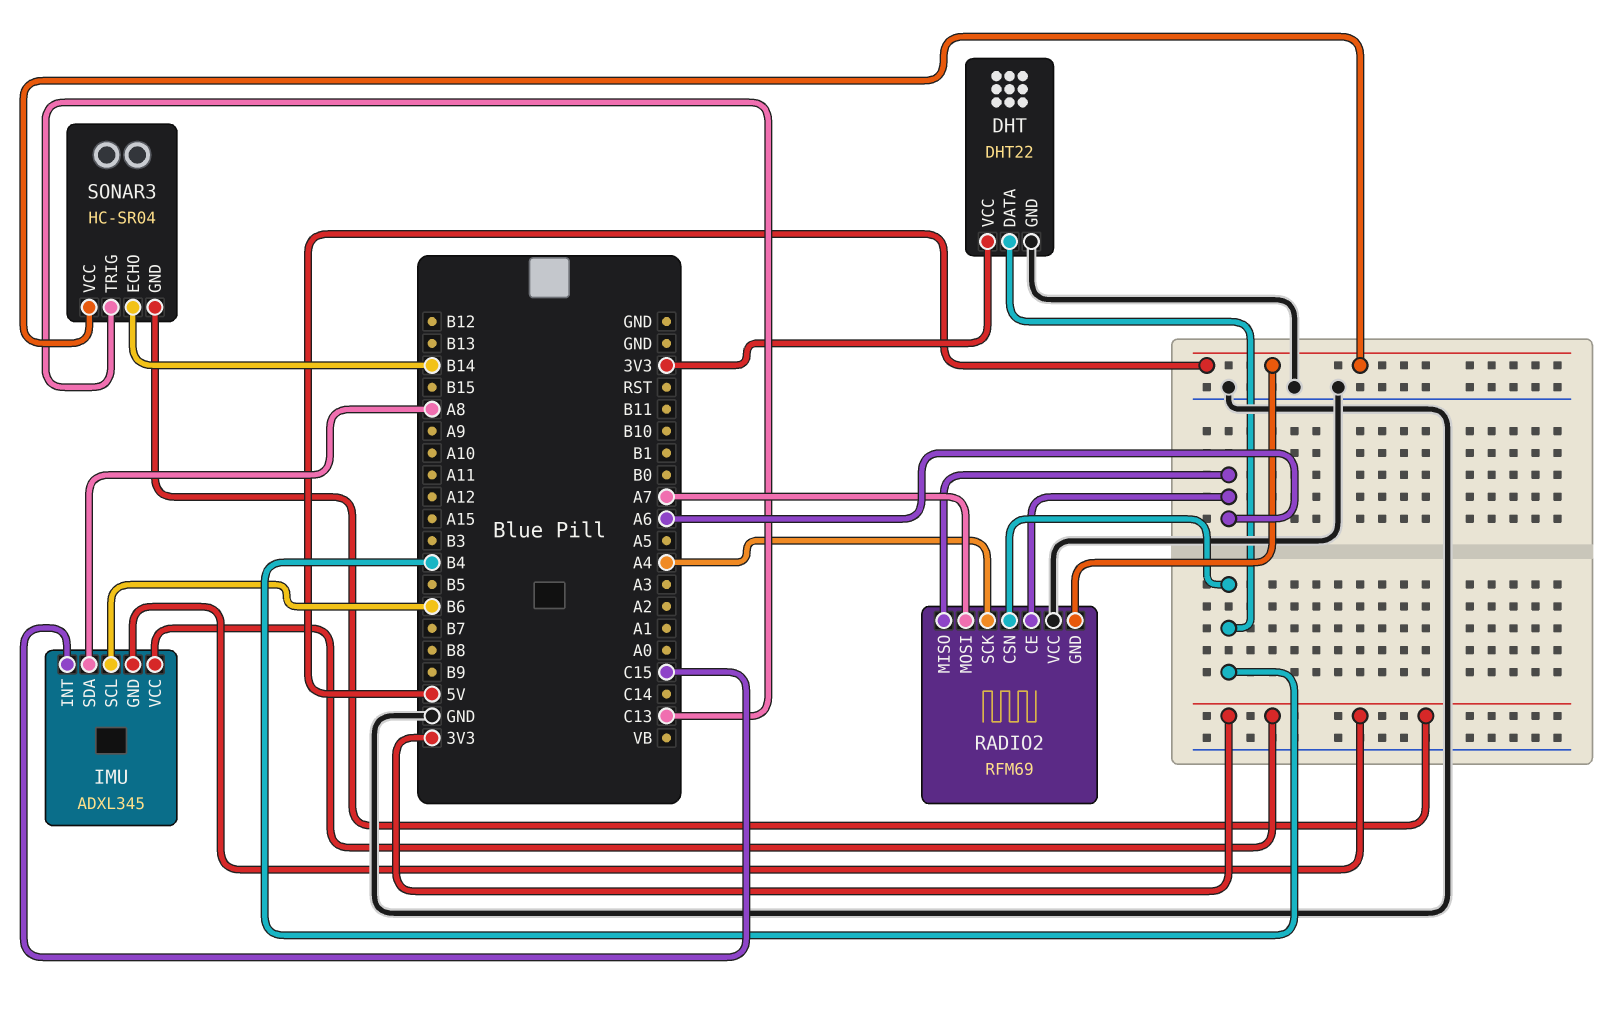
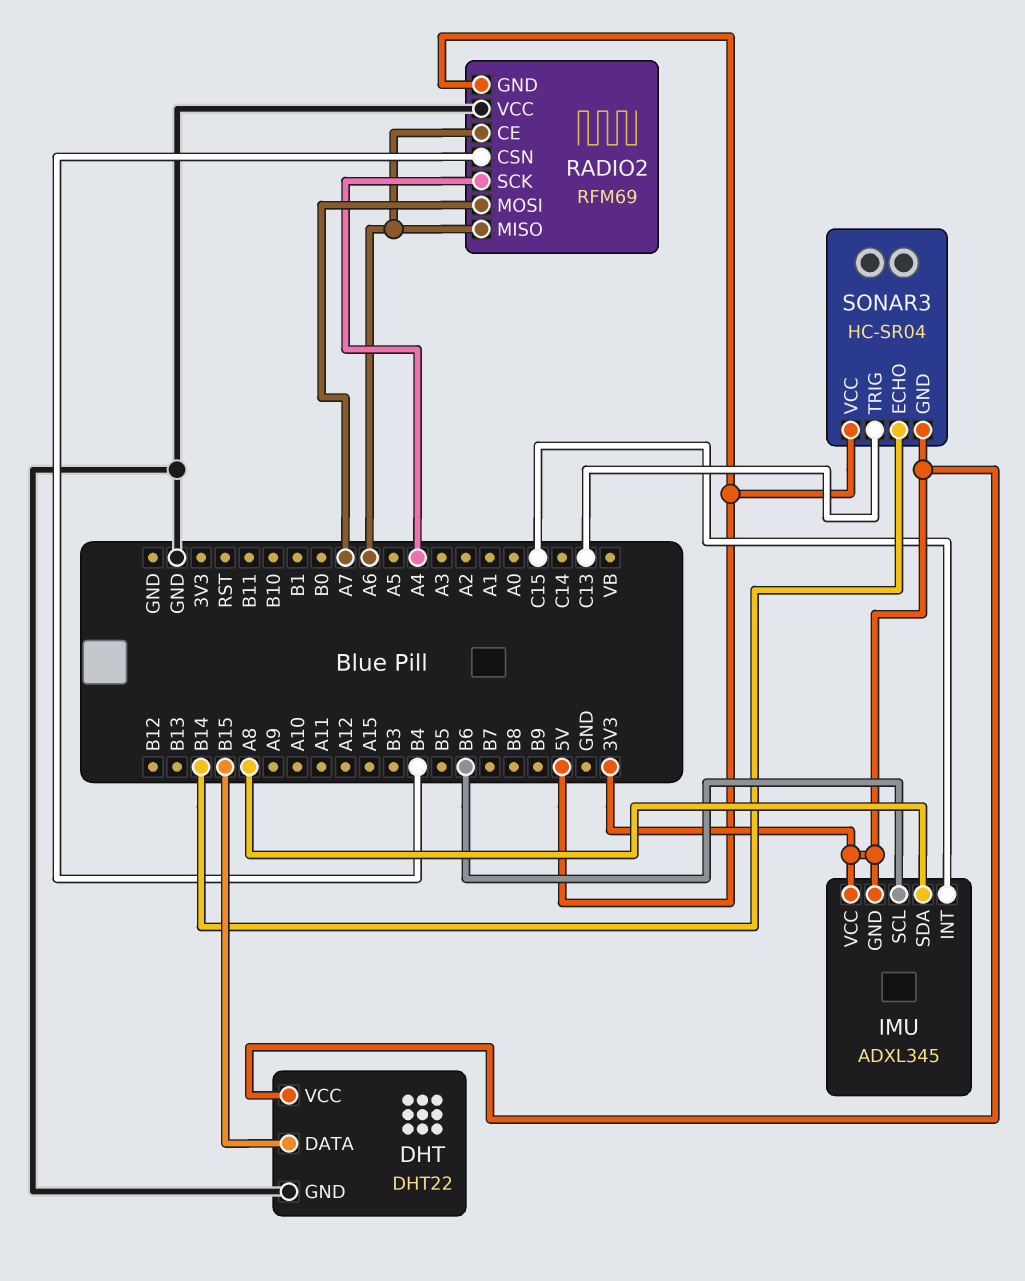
DHT pin DATA: B4 -> B15

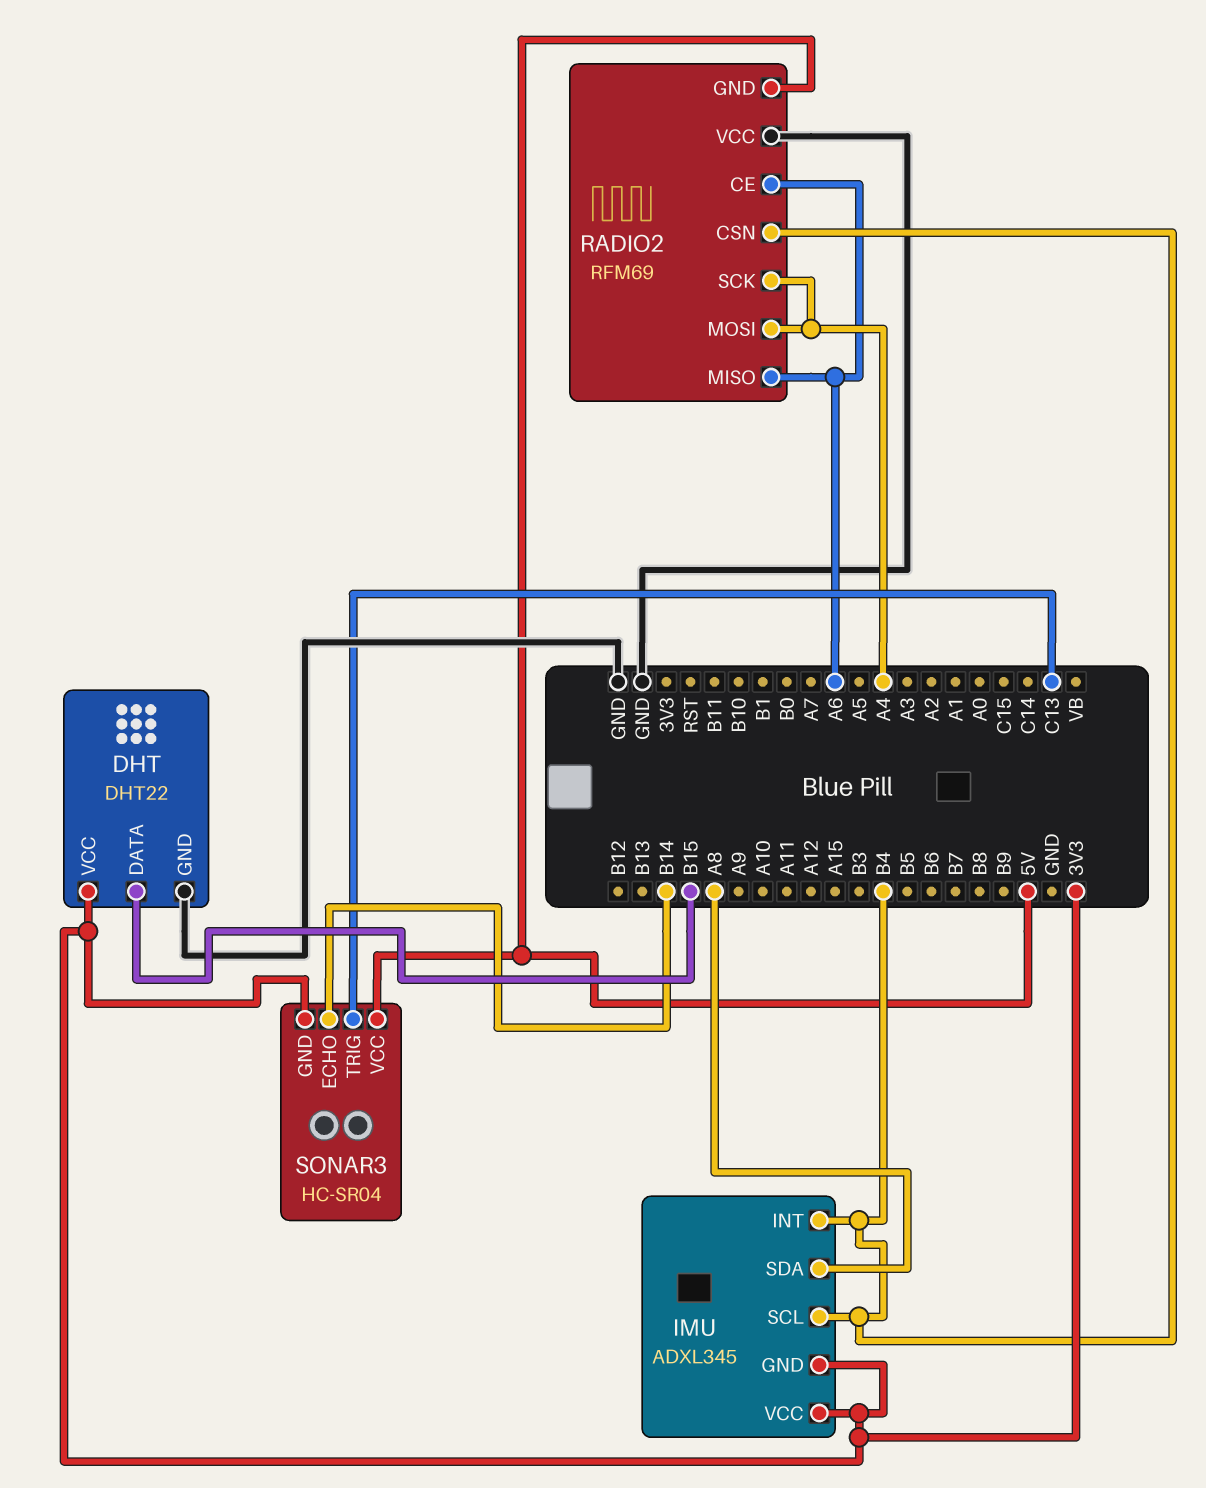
IMU pin INT: C15 -> B4
IMU pin SCL: B6 -> B4
RADIO2 pin MOSI: A7 -> A4

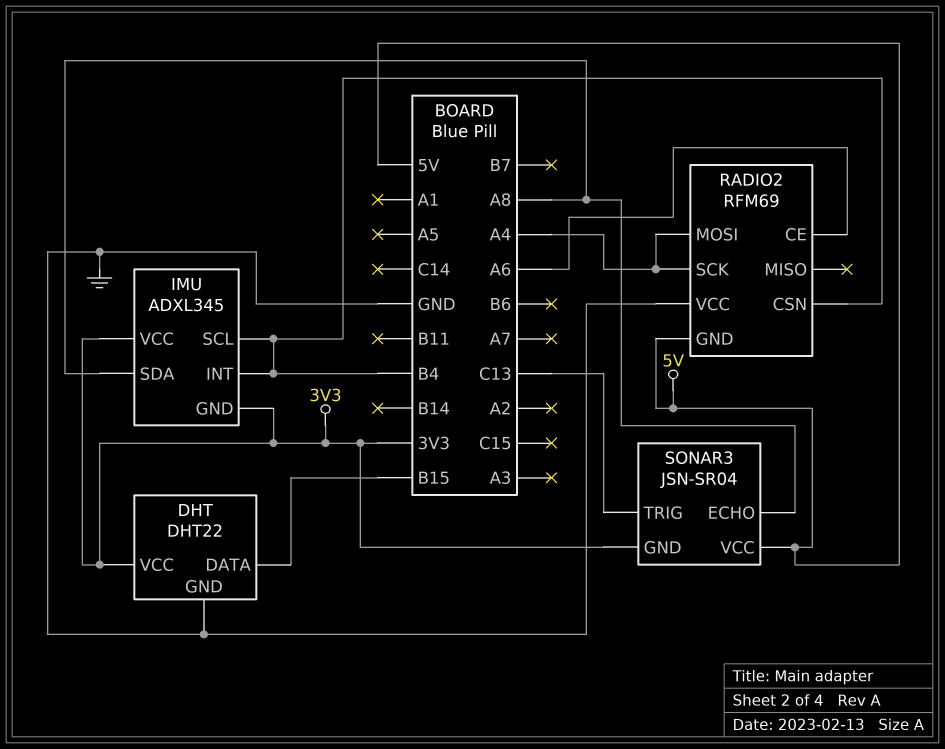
RADIO2 pin MISO: A6 -> none
SONAR3: HC-SR04 -> JSN-SR04
SONAR3 pin ECHO: B14 -> A8

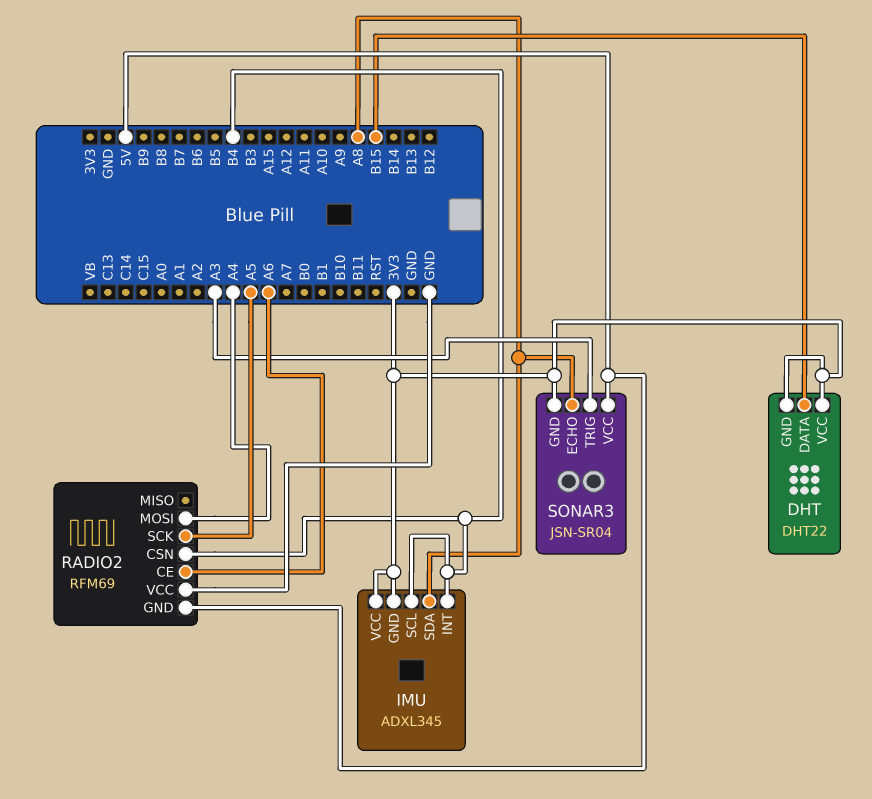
DHT pin GND: GND -> 3V3
RADIO2 pin SCK: A4 -> A5
SONAR3 pin TRIG: C13 -> A3

